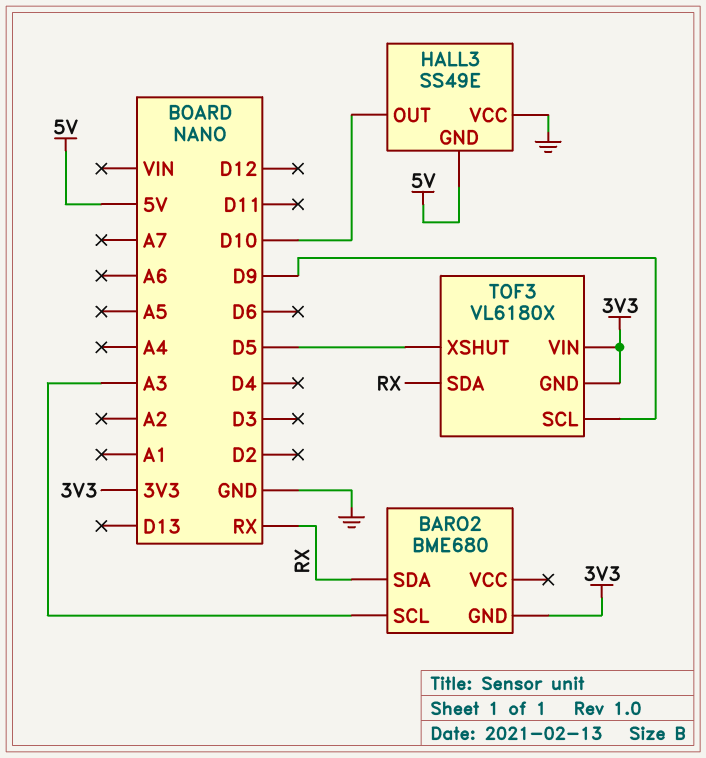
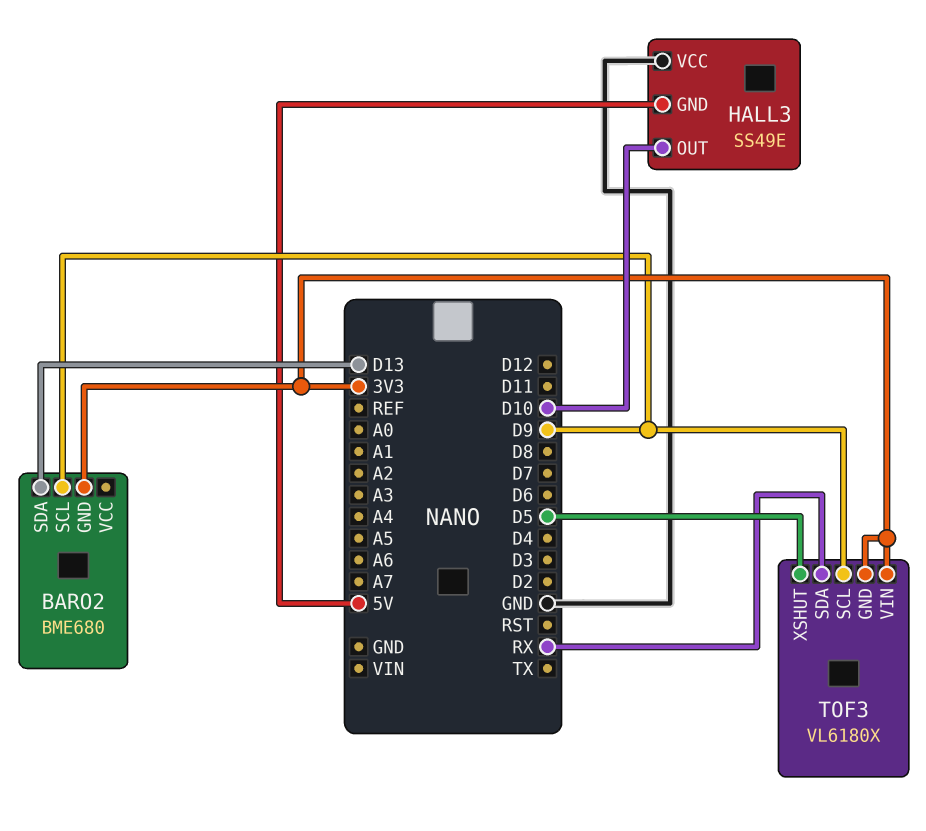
BARO2 pin SCL: A3 -> D9
BARO2 pin SDA: RX -> D13

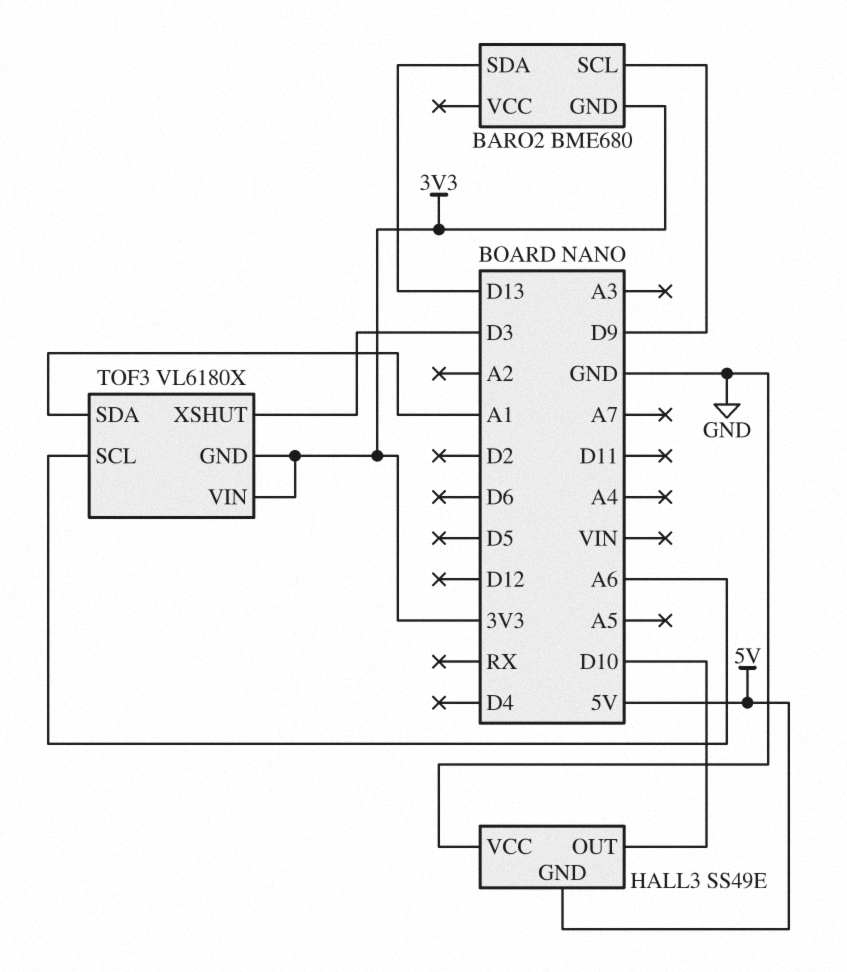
TOF3 pin SCL: D9 -> A6
TOF3 pin SDA: RX -> A1
TOF3 pin XSHUT: D5 -> D3

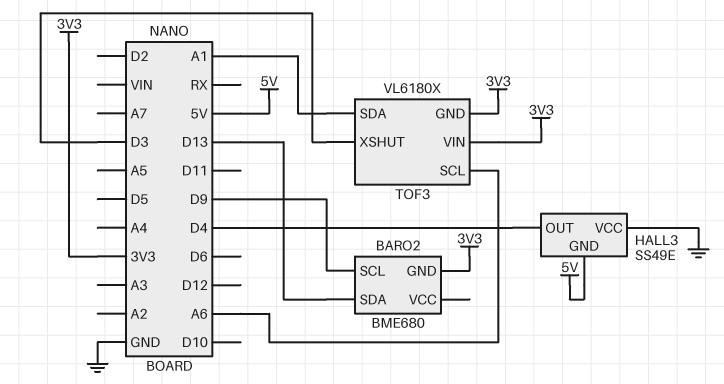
HALL3 pin OUT: D10 -> D4

